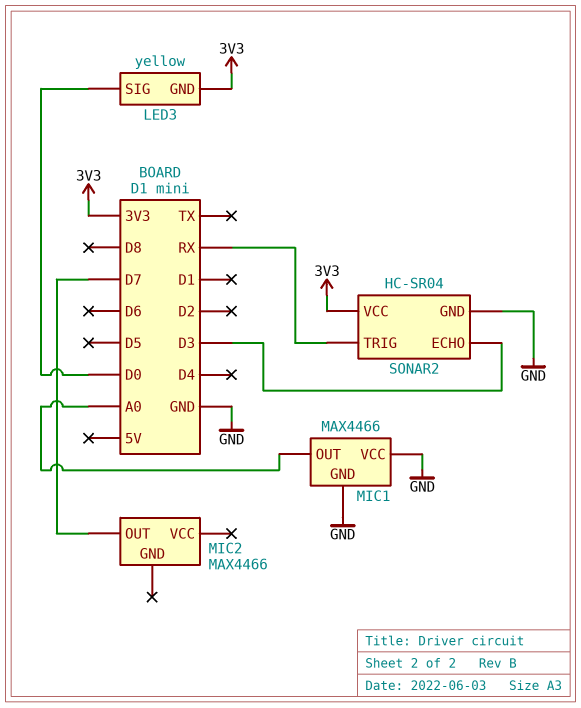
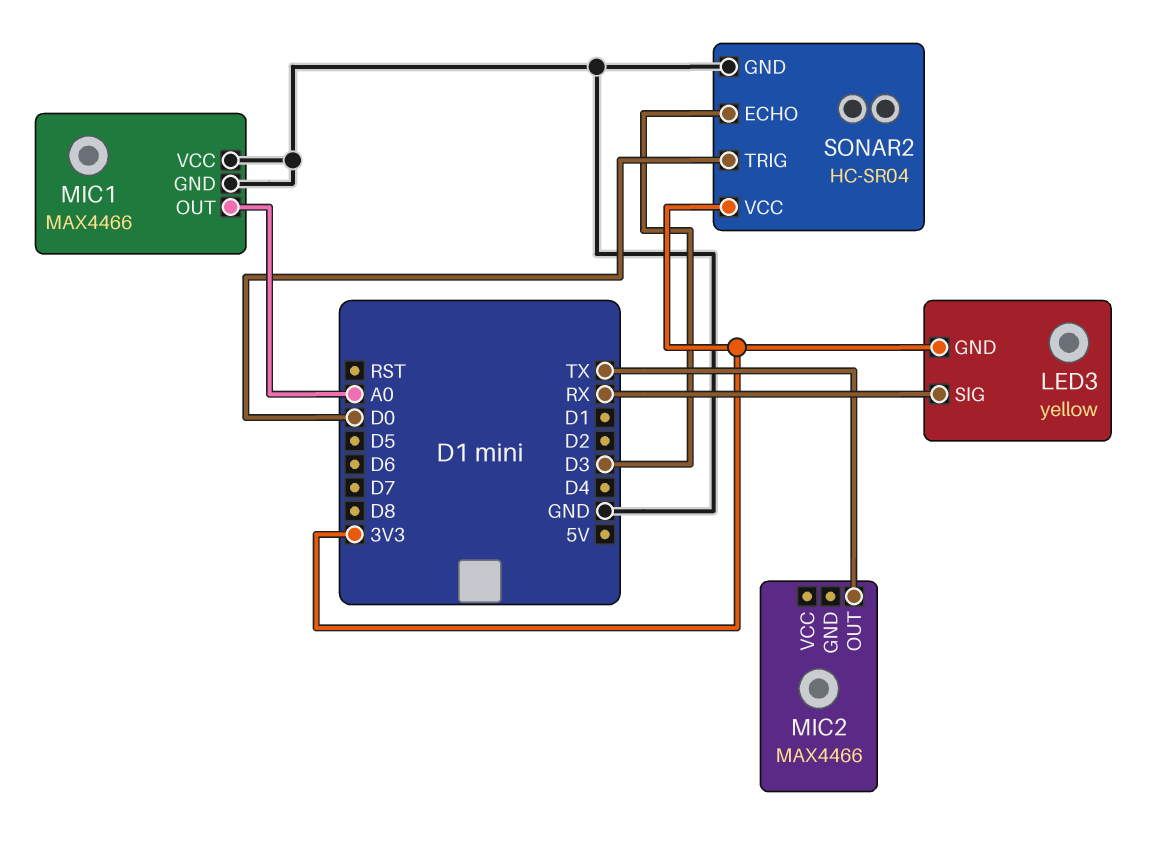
LED3 pin SIG: D0 -> RX
MIC2 pin OUT: D7 -> TX
SONAR2 pin TRIG: RX -> D0

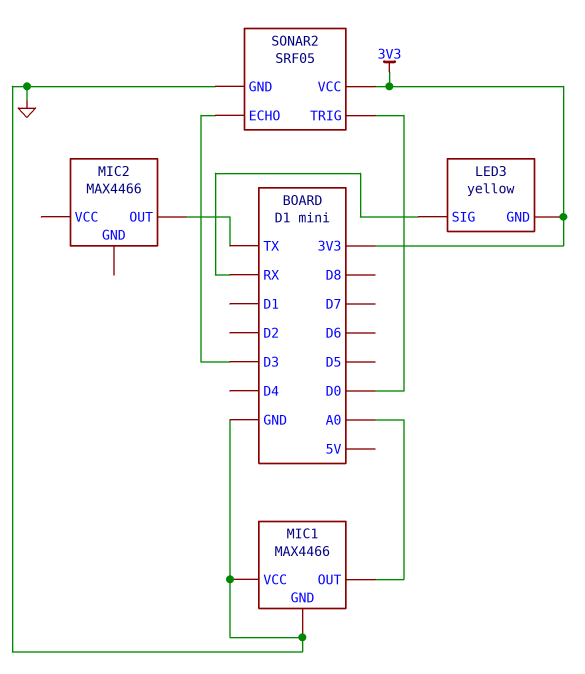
SONAR2: HC-SR04 -> SRF05

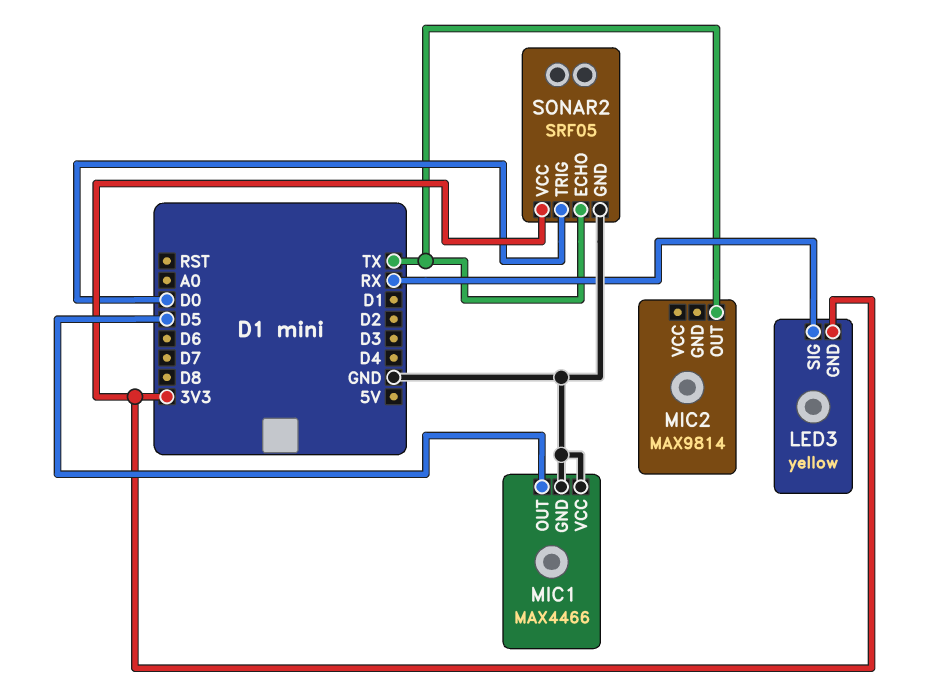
MIC1 pin OUT: A0 -> D5
MIC2: MAX4466 -> MAX9814
SONAR2 pin ECHO: D3 -> TX

